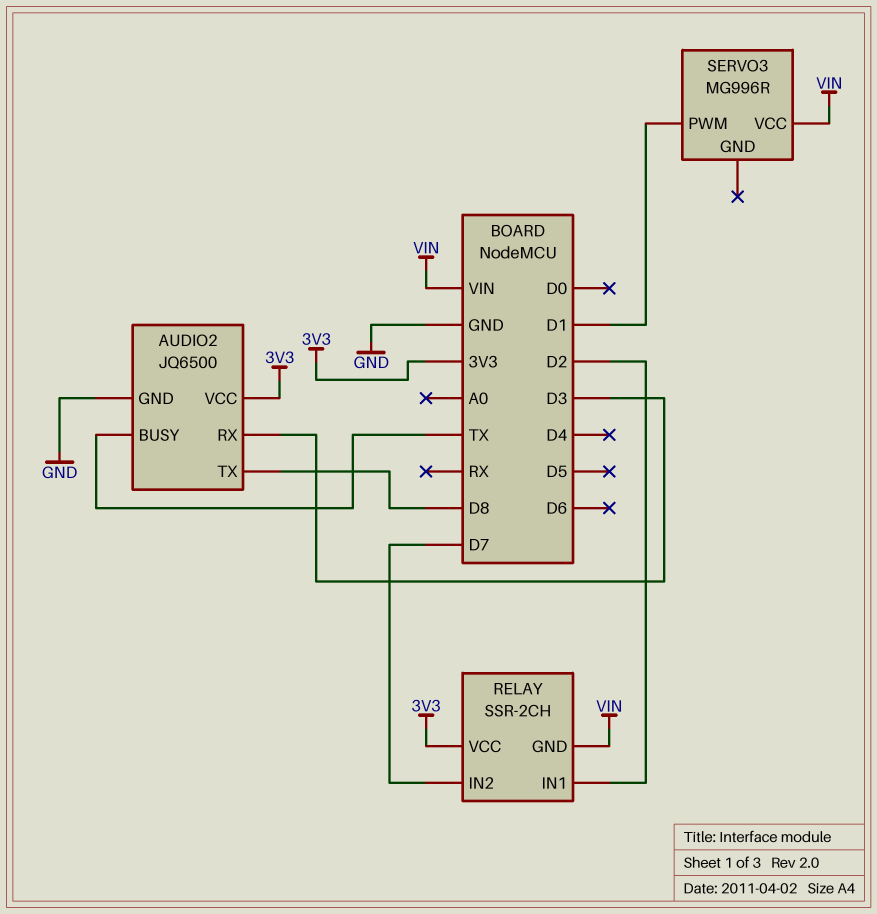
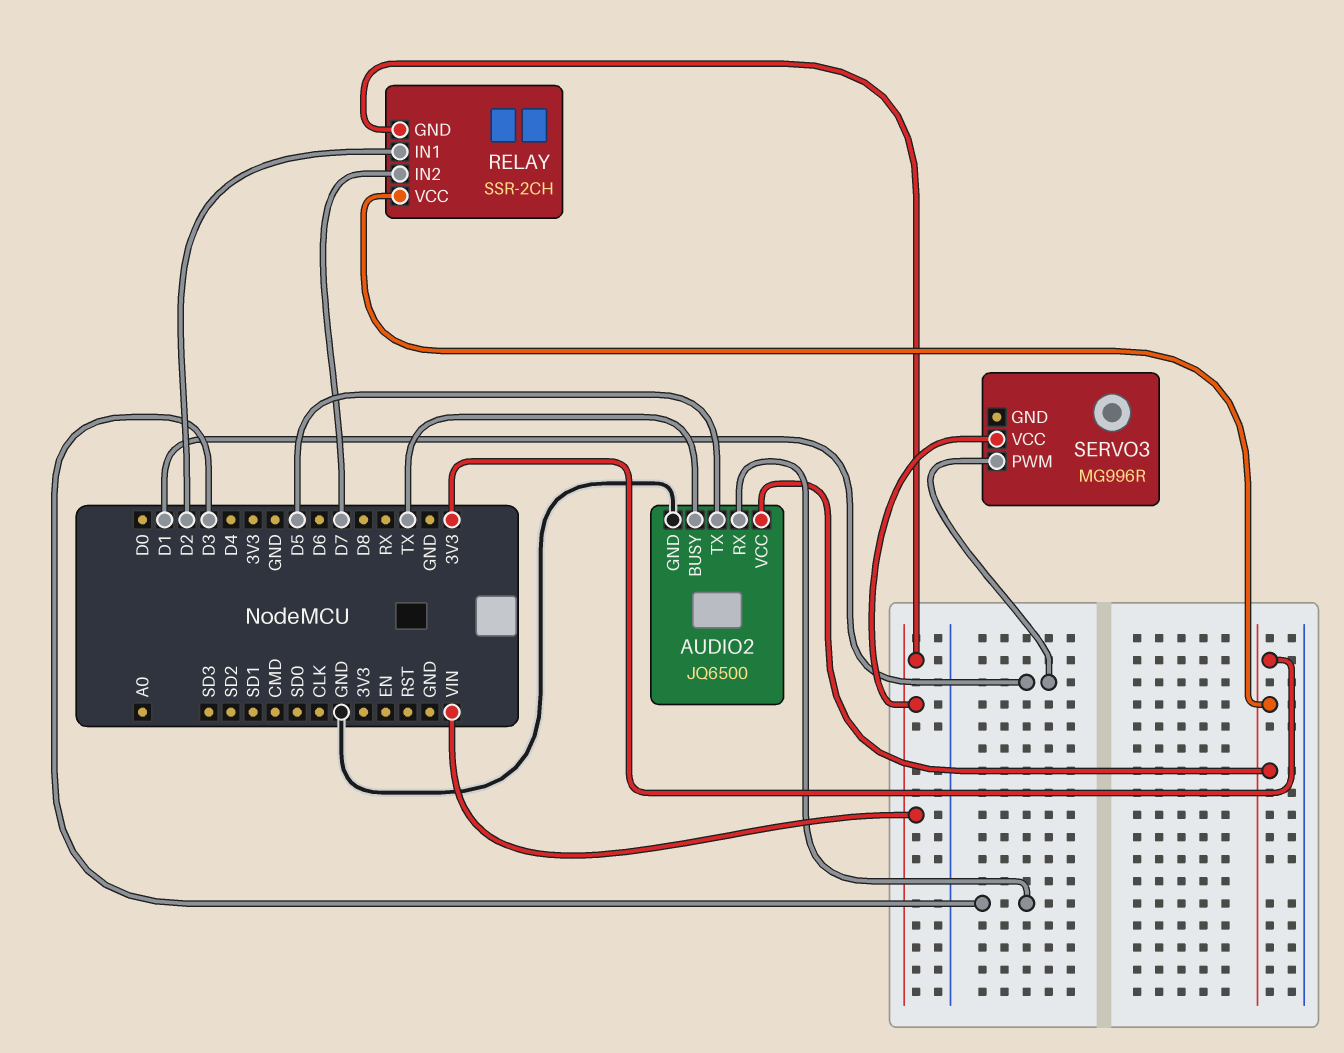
AUDIO2 pin TX: D8 -> D5

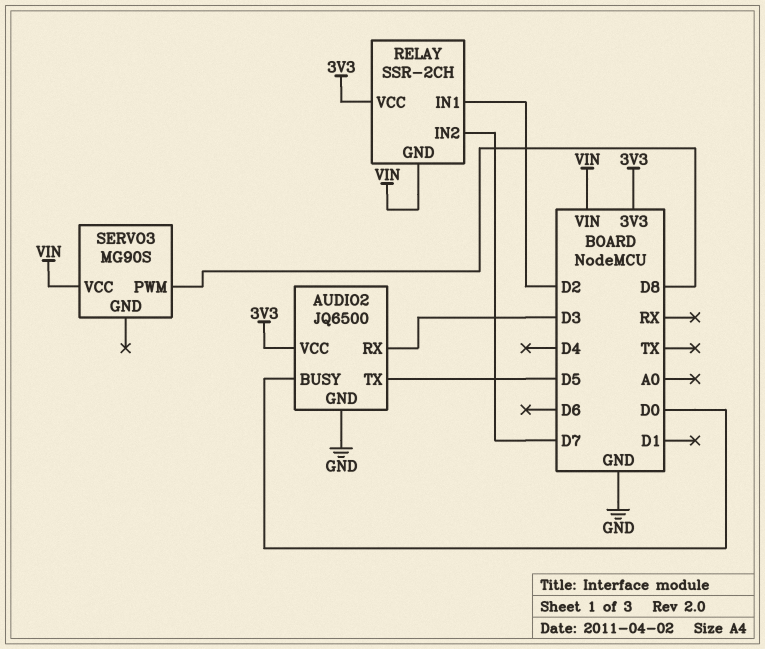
AUDIO2 pin BUSY: TX -> D0
SERVO3: MG996R -> MG90S
SERVO3 pin PWM: D1 -> D8

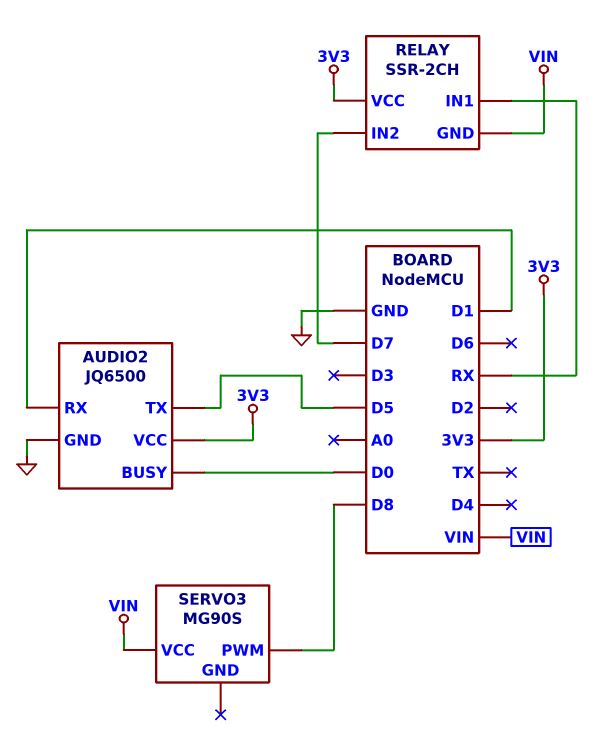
AUDIO2 pin RX: D3 -> D1
RELAY pin IN1: D2 -> RX

